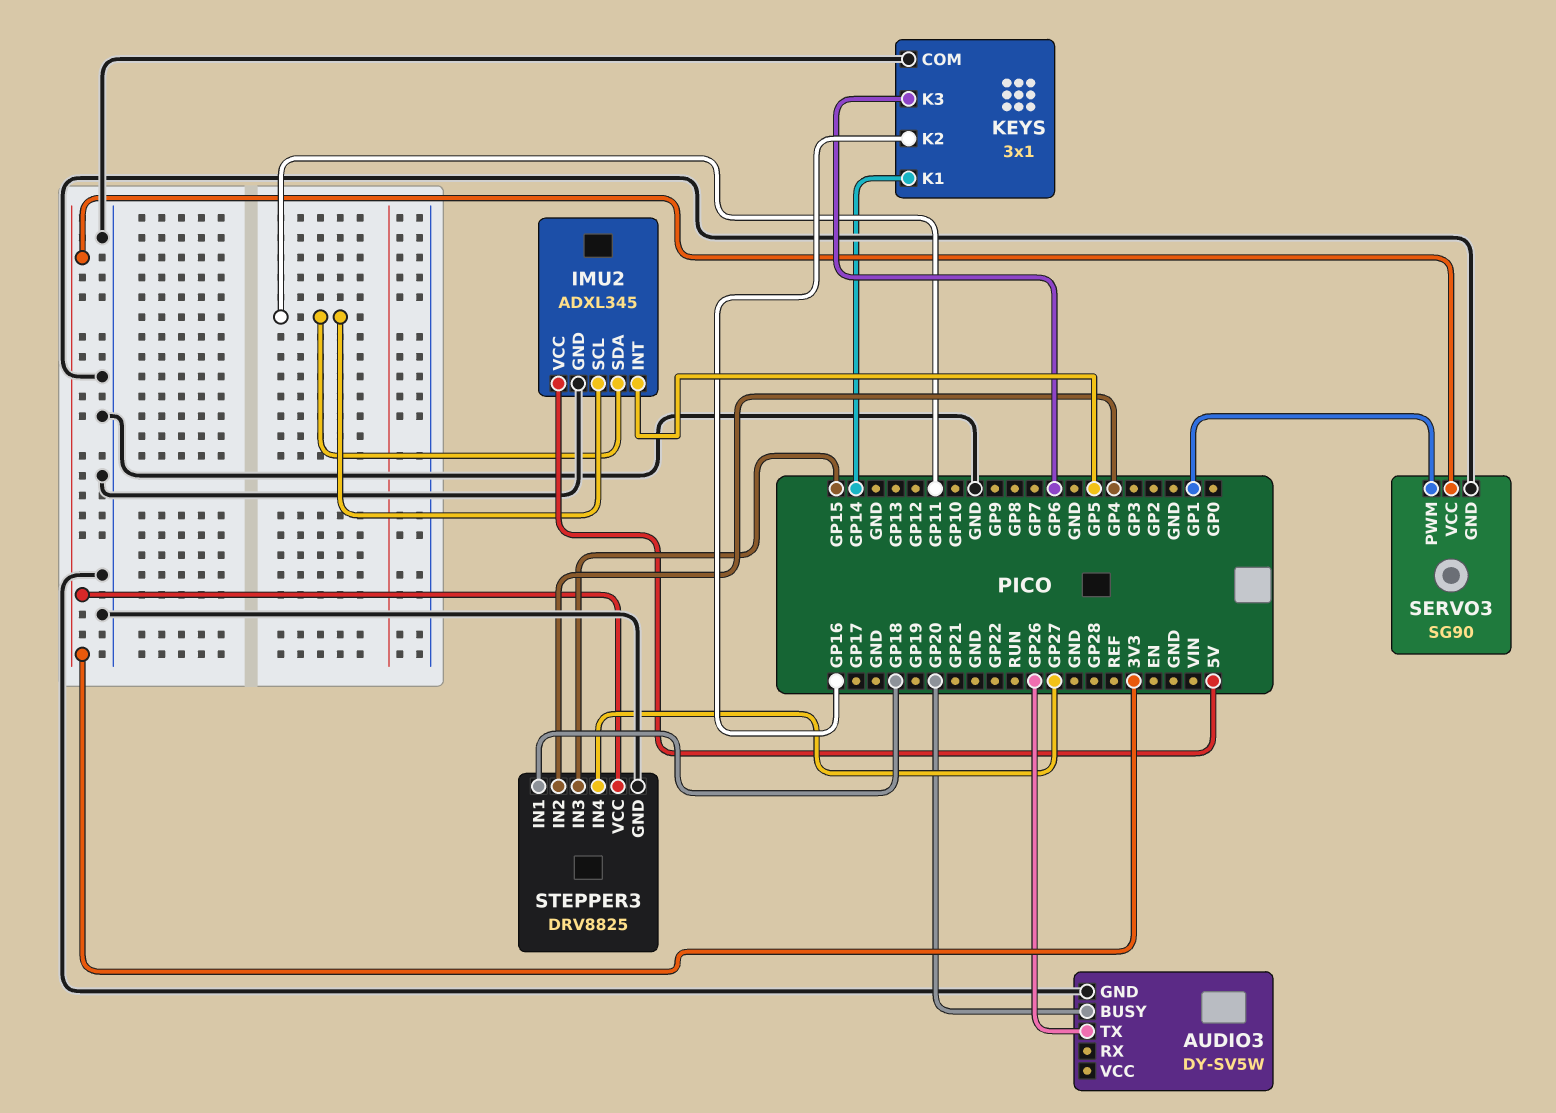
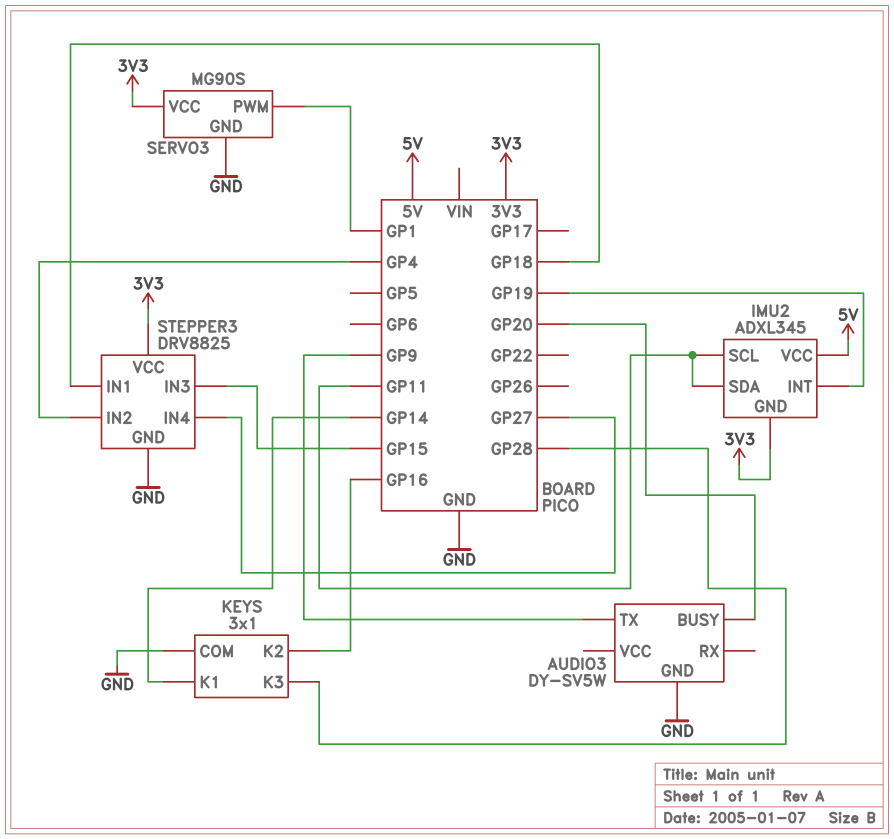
AUDIO3 pin TX: GP26 -> GP9
IMU2 pin GND: GND -> 3V3
IMU2 pin INT: GP5 -> GP19
KEYS pin K3: GP6 -> GP28
SERVO3: SG90 -> MG90S

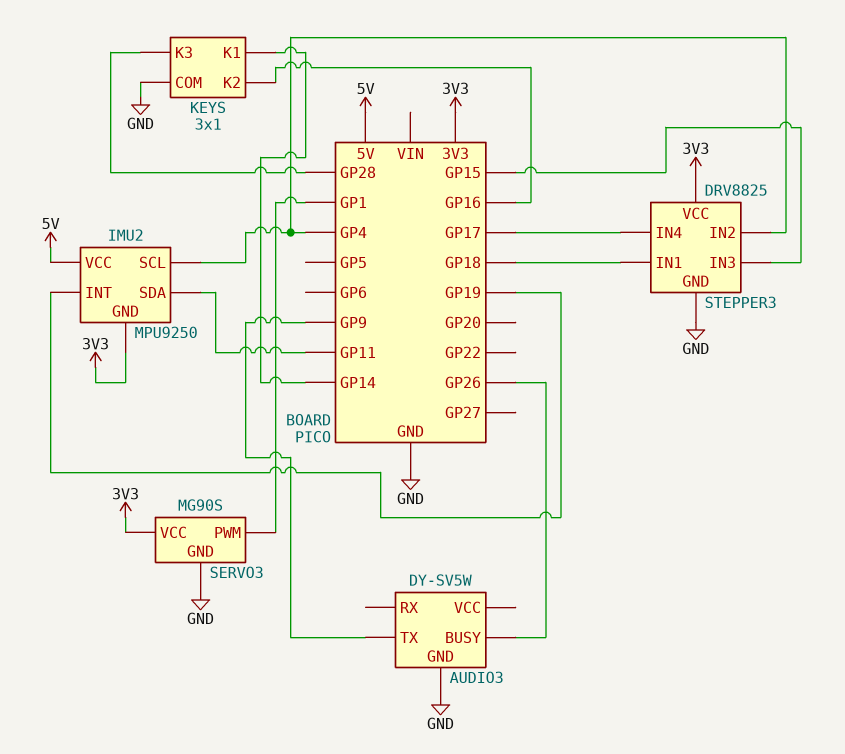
AUDIO3 pin BUSY: GP20 -> GP26
IMU2: ADXL345 -> MPU9250
IMU2 pin SCL: GP11 -> GP4
STEPPER3 pin IN4: GP27 -> GP17

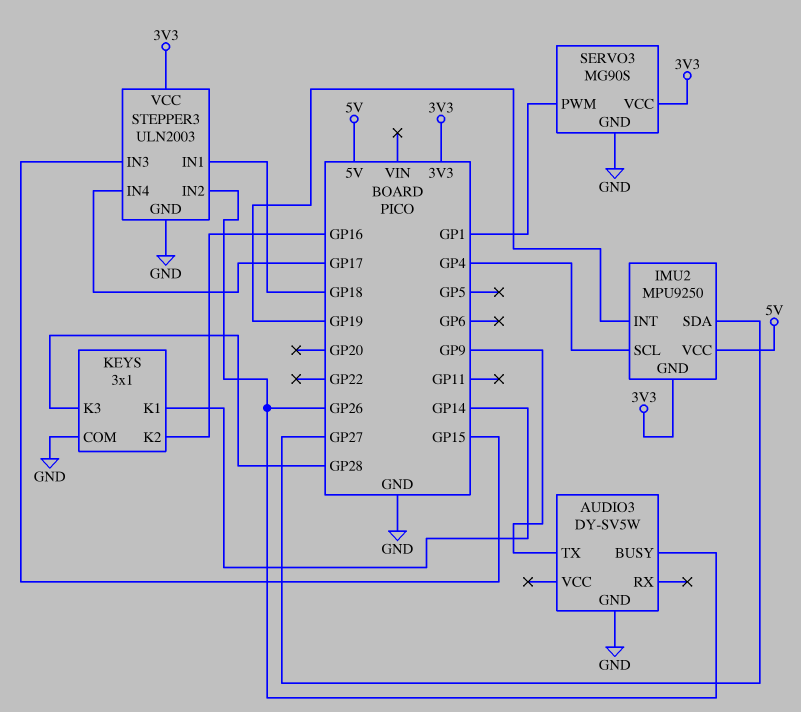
IMU2 pin SDA: GP11 -> GP27
STEPPER3: DRV8825 -> ULN2003
STEPPER3 pin IN2: GP4 -> GP26

